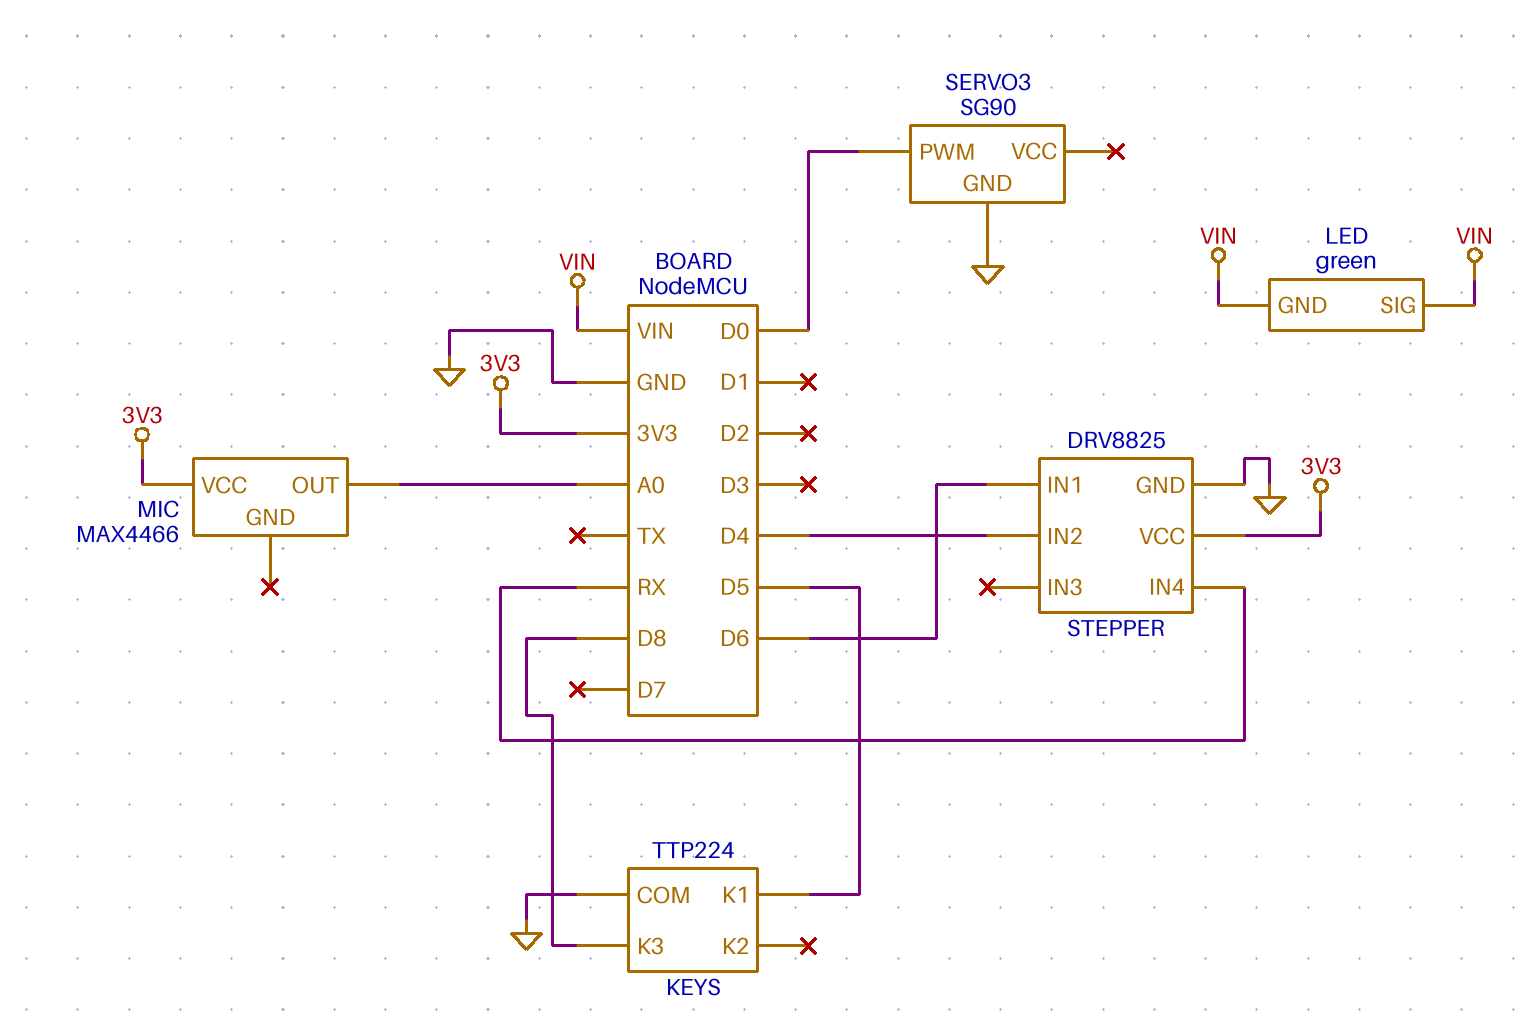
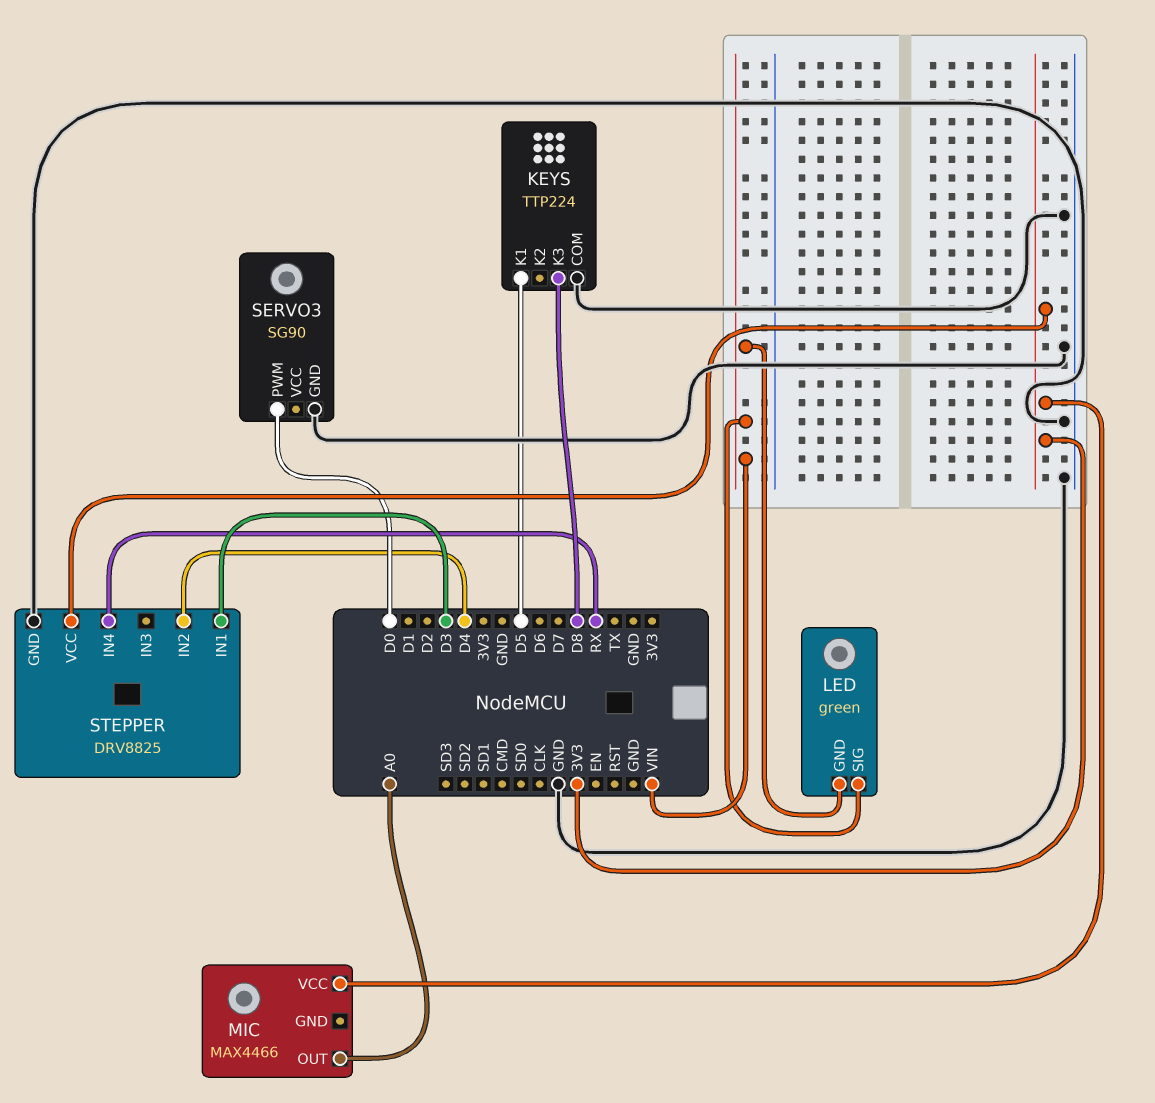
STEPPER pin IN1: D6 -> D3

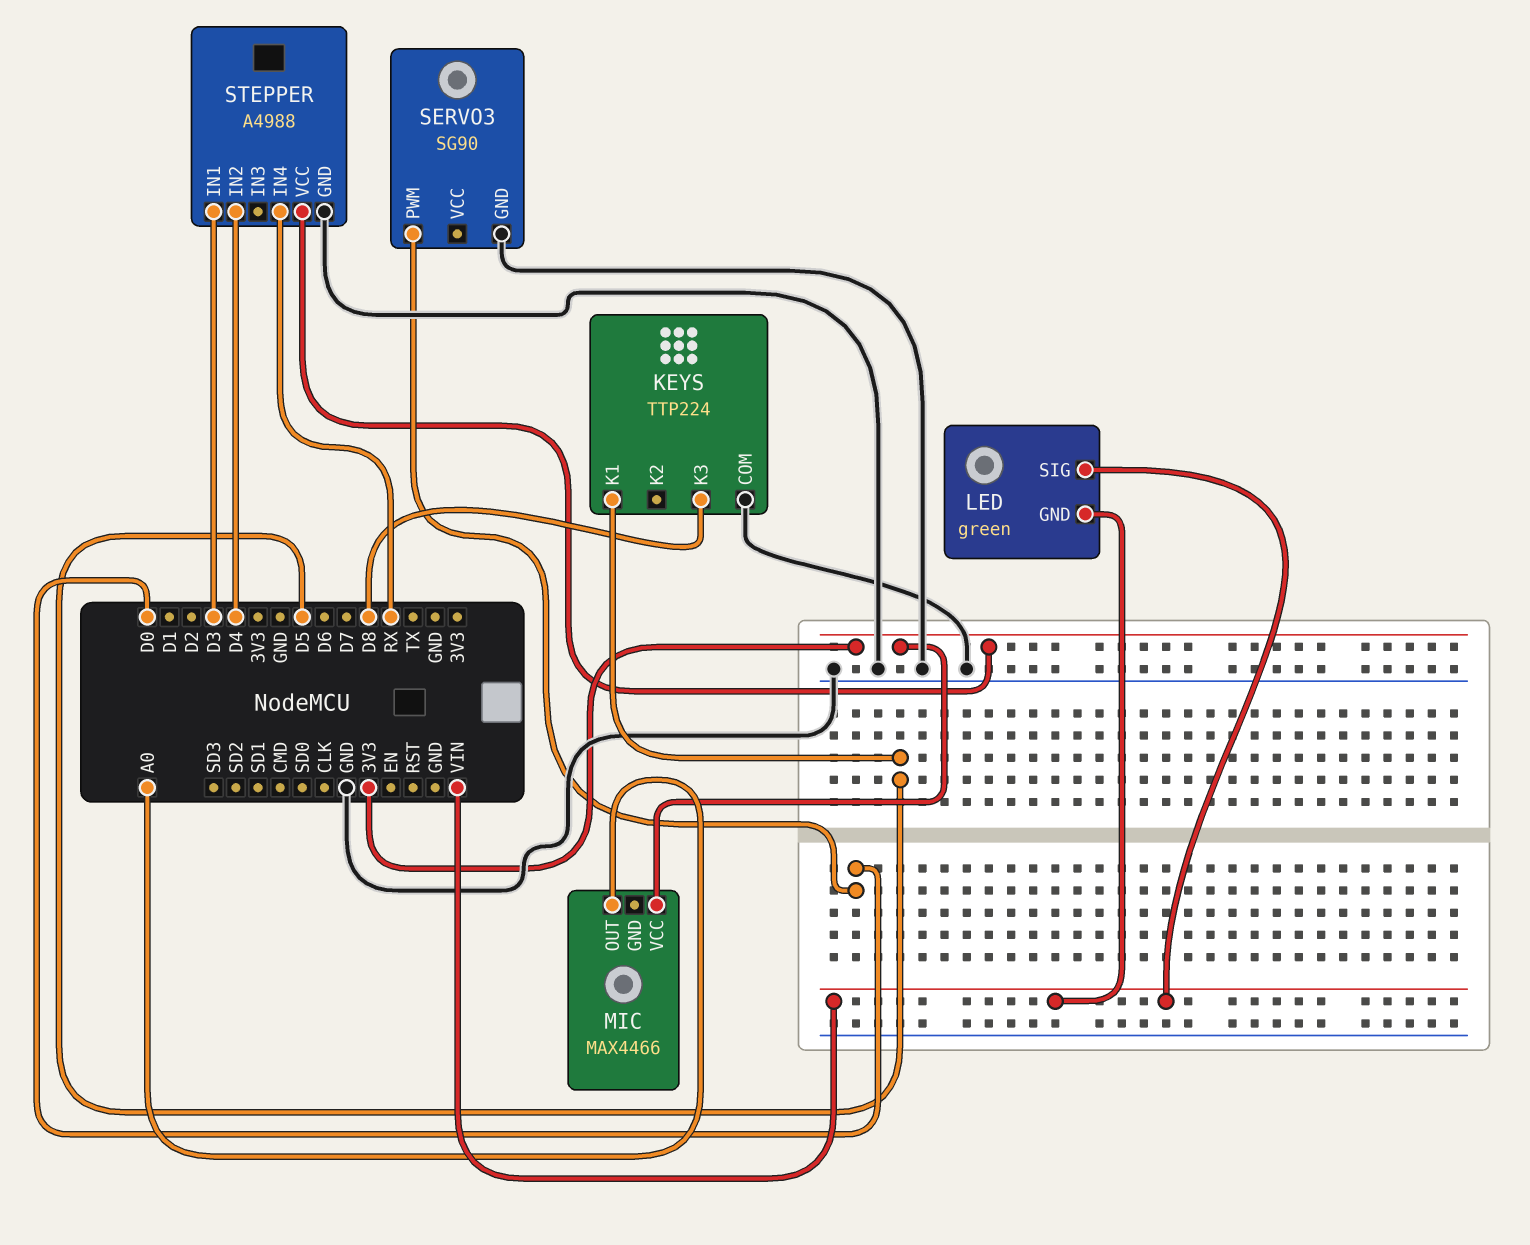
STEPPER: DRV8825 -> A4988

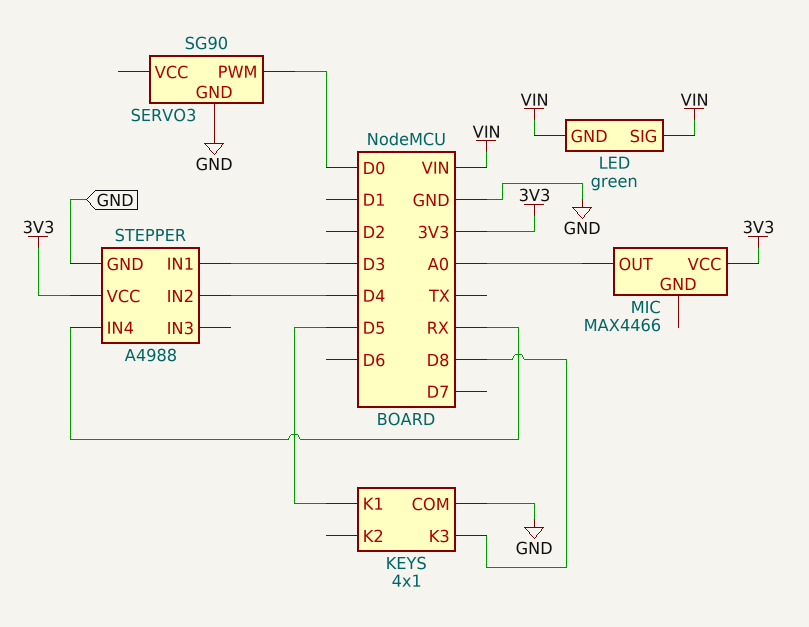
KEYS: TTP224 -> 4x1

